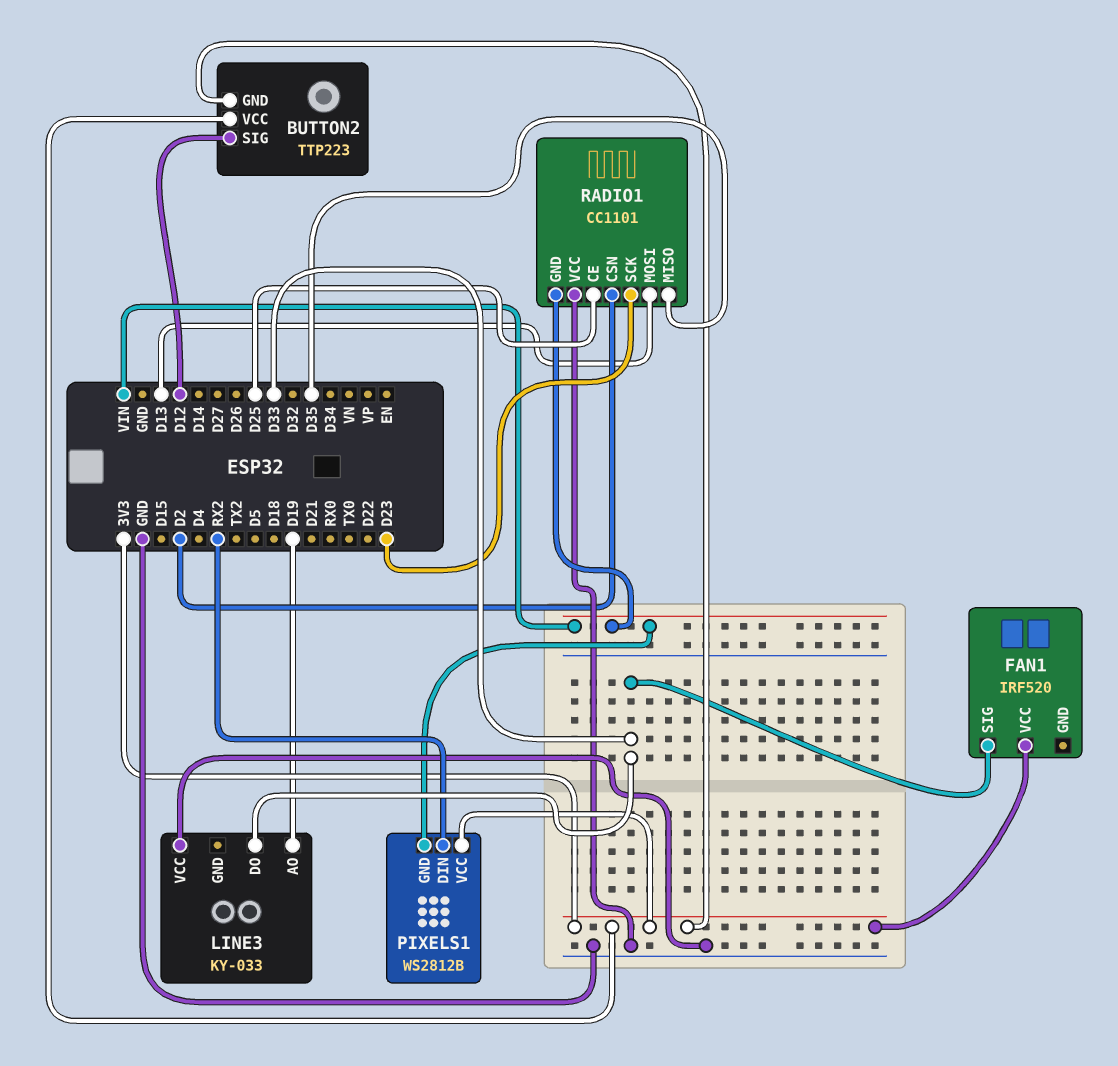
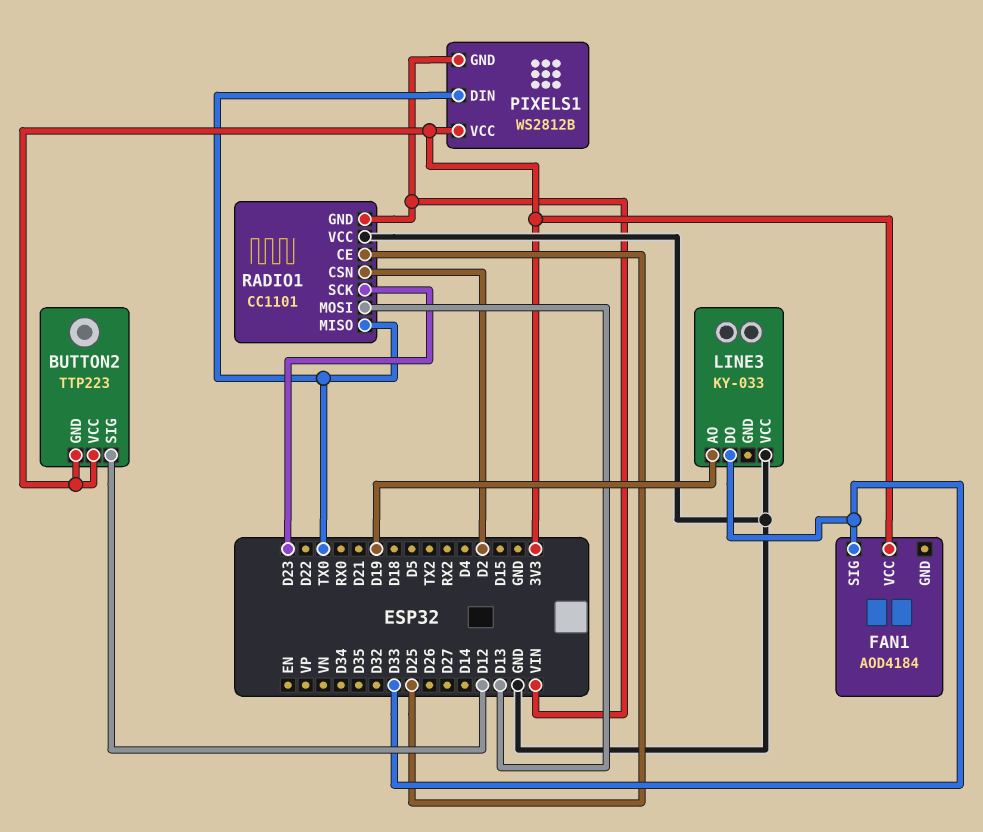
FAN1: IRF520 -> AOD4184
PIXELS1 pin DIN: RX2 -> TX0
RADIO1 pin MISO: D35 -> TX0

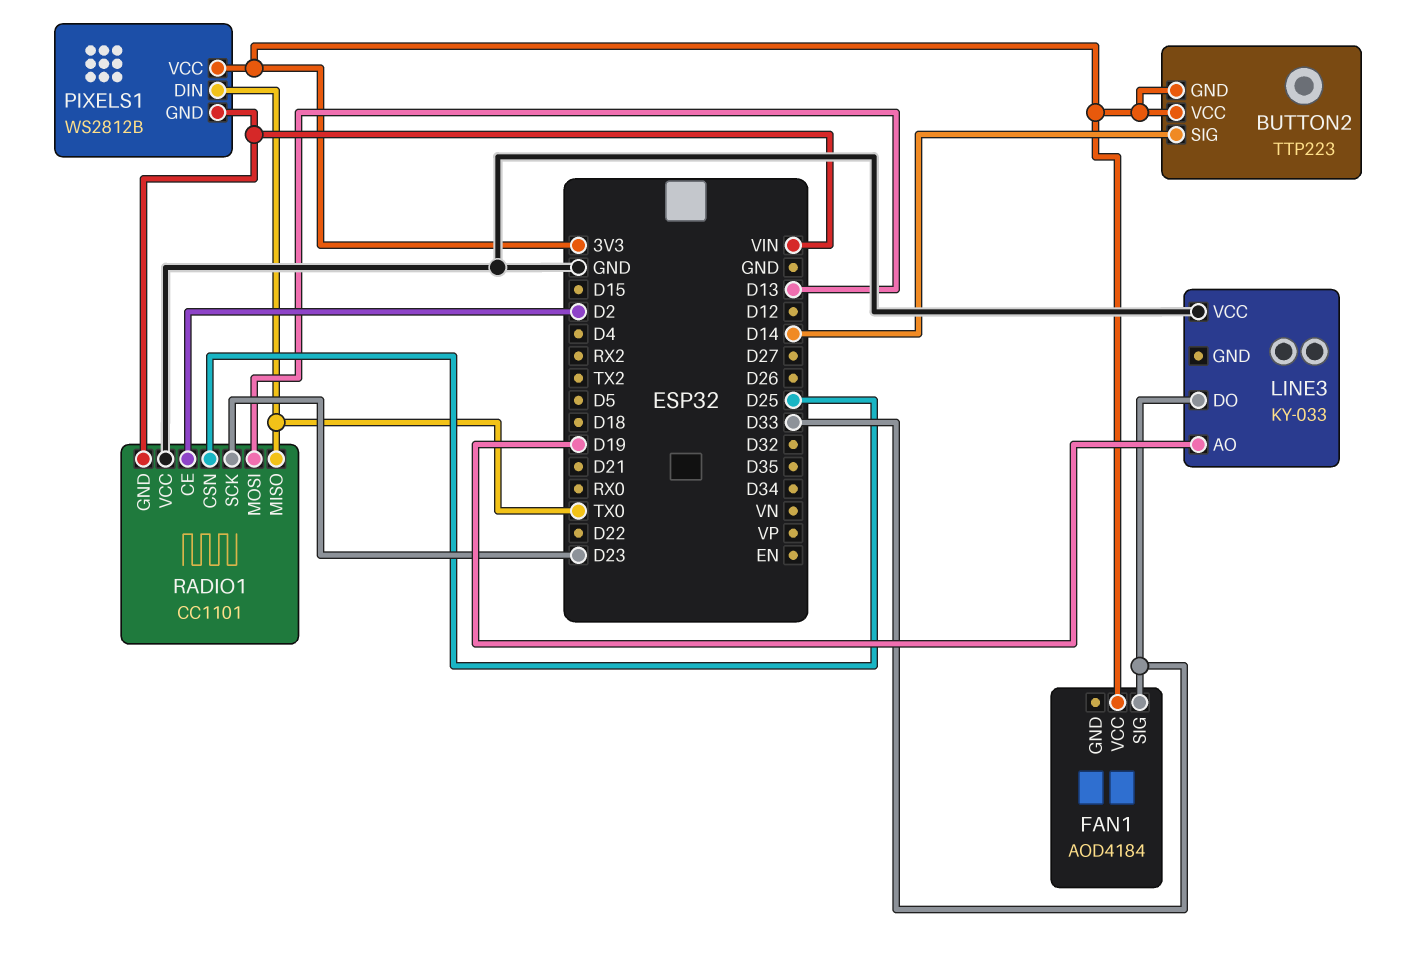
BUTTON2 pin SIG: D12 -> D14
RADIO1 pin CE: D25 -> D2
RADIO1 pin CSN: D2 -> D25

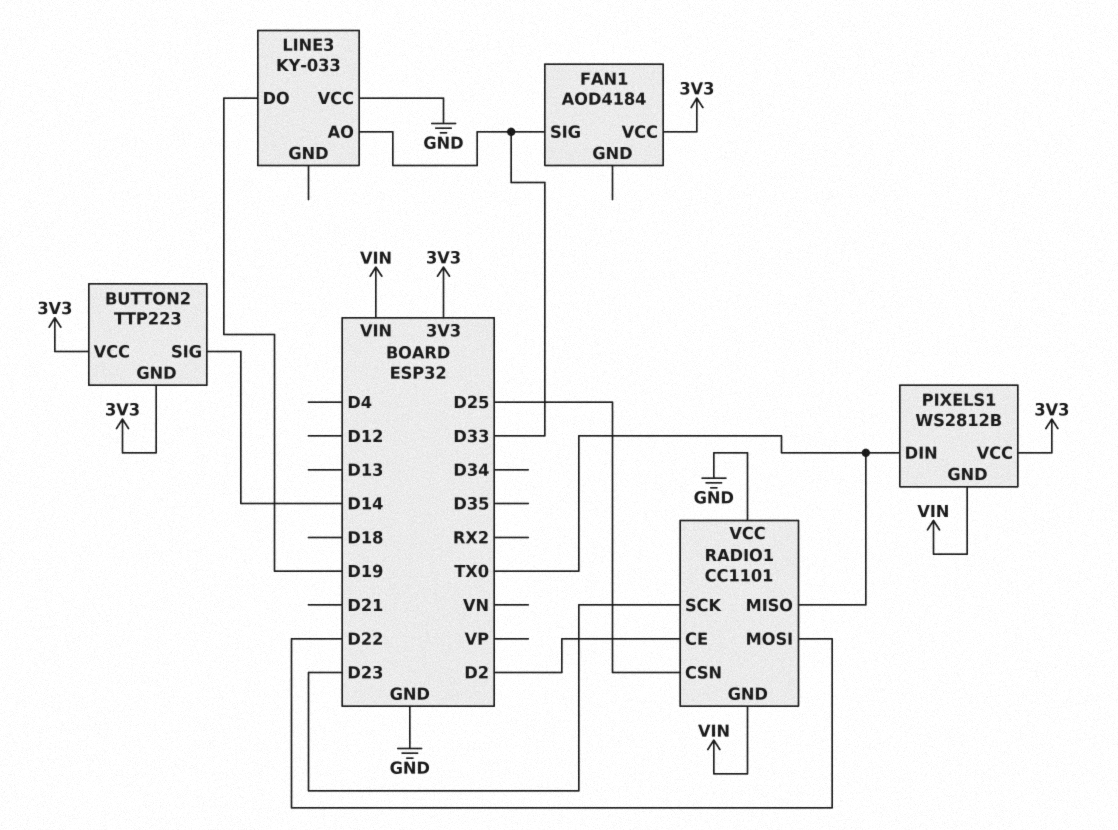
LINE3 pin AO: D19 -> D33
LINE3 pin DO: D33 -> D19
RADIO1 pin MOSI: D13 -> D22

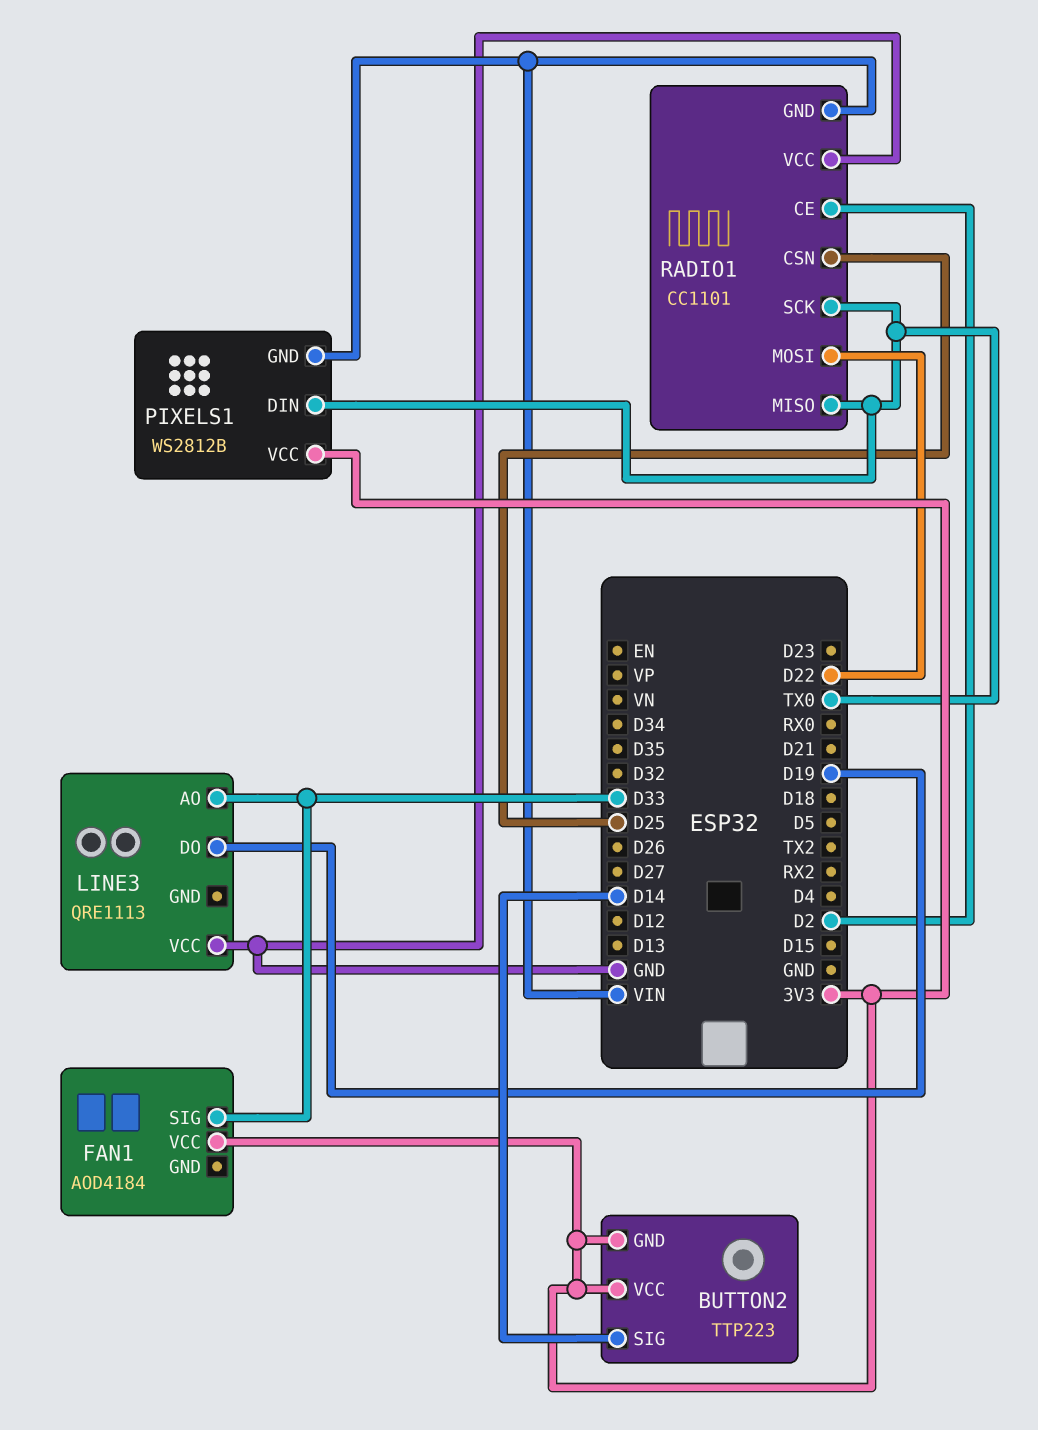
LINE3: KY-033 -> QRE1113
RADIO1 pin SCK: D23 -> TX0

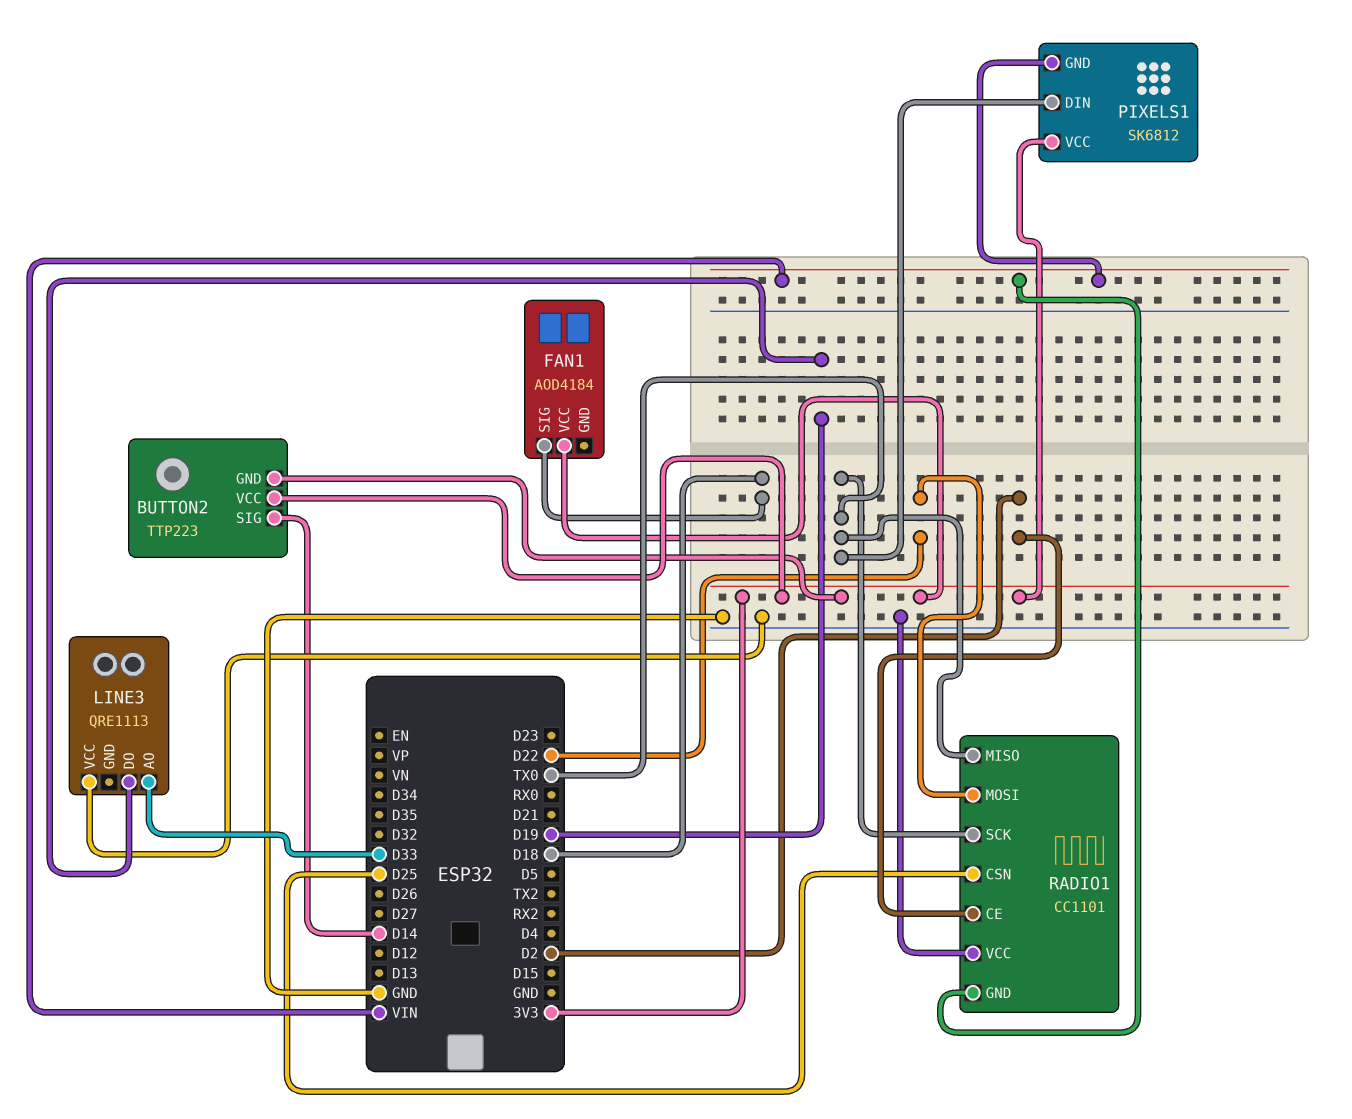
FAN1 pin SIG: D33 -> D18
PIXELS1: WS2812B -> SK6812

